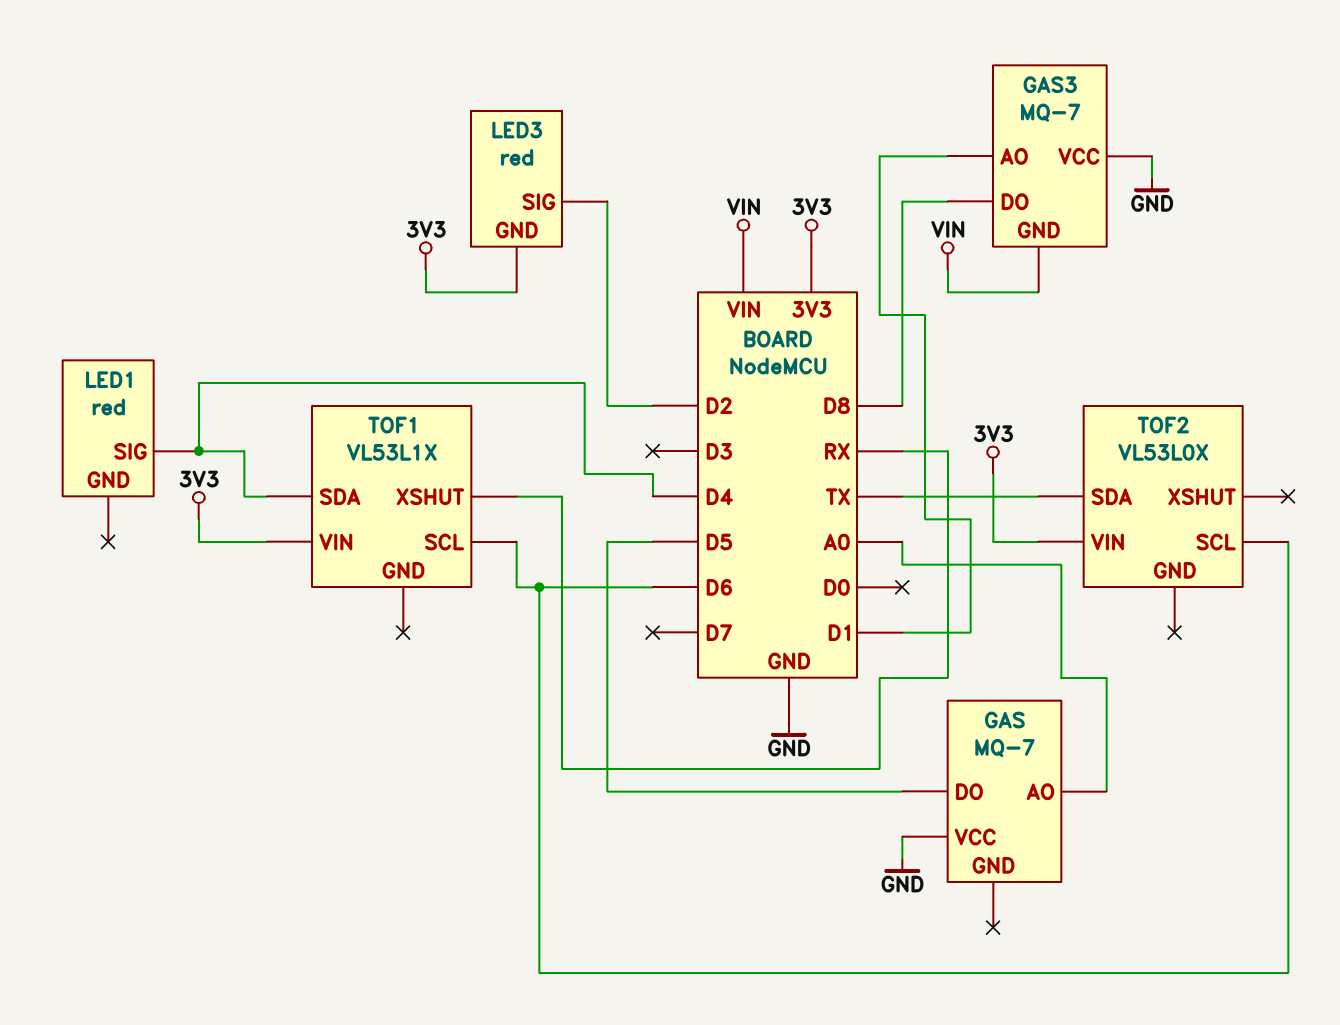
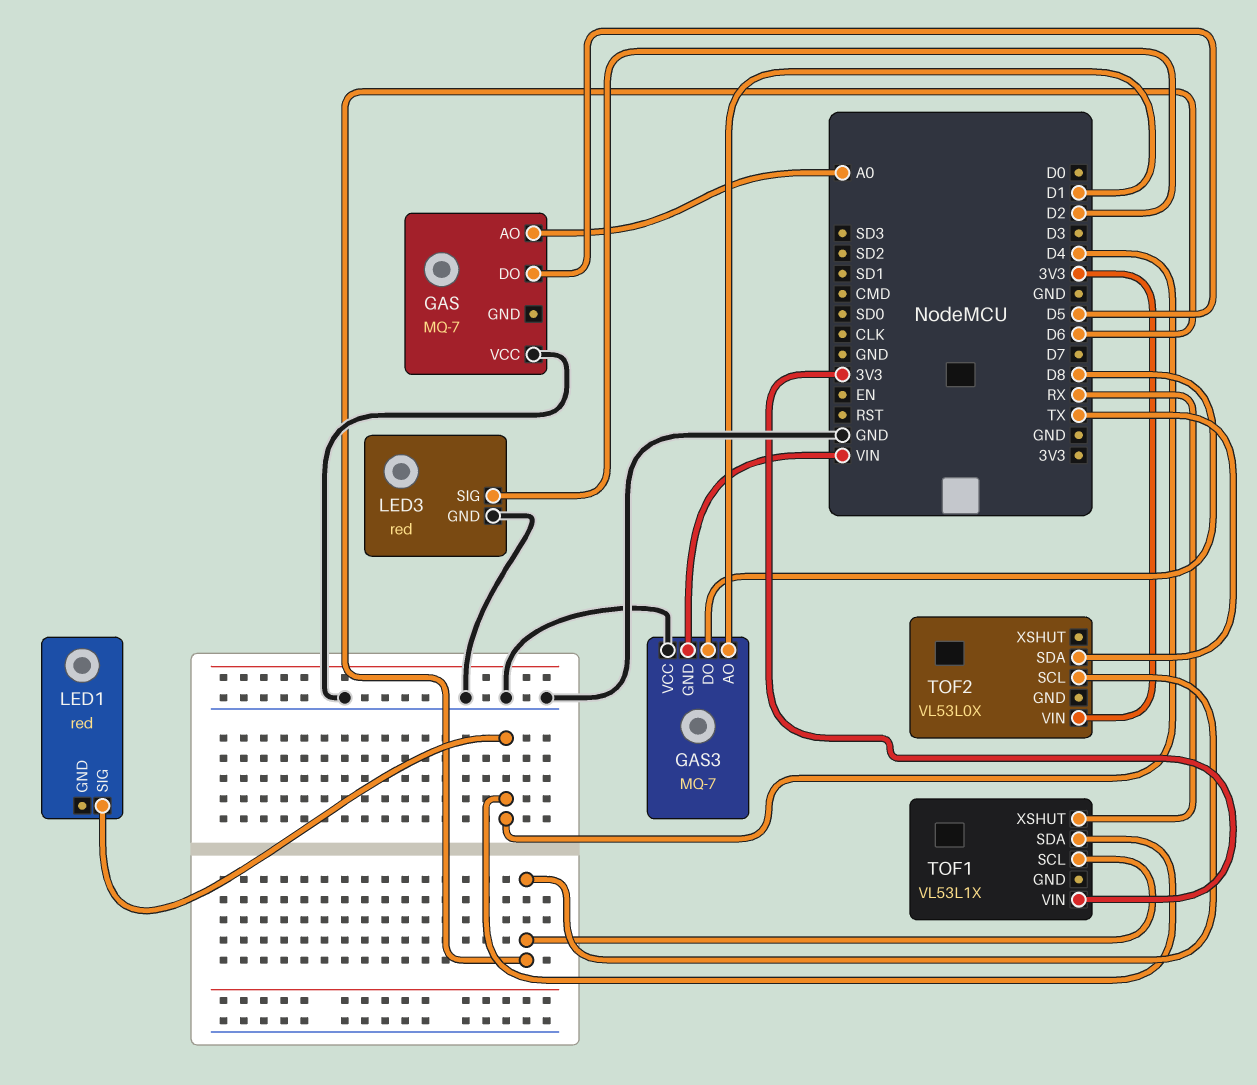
LED3 pin GND: 3V3 -> GND

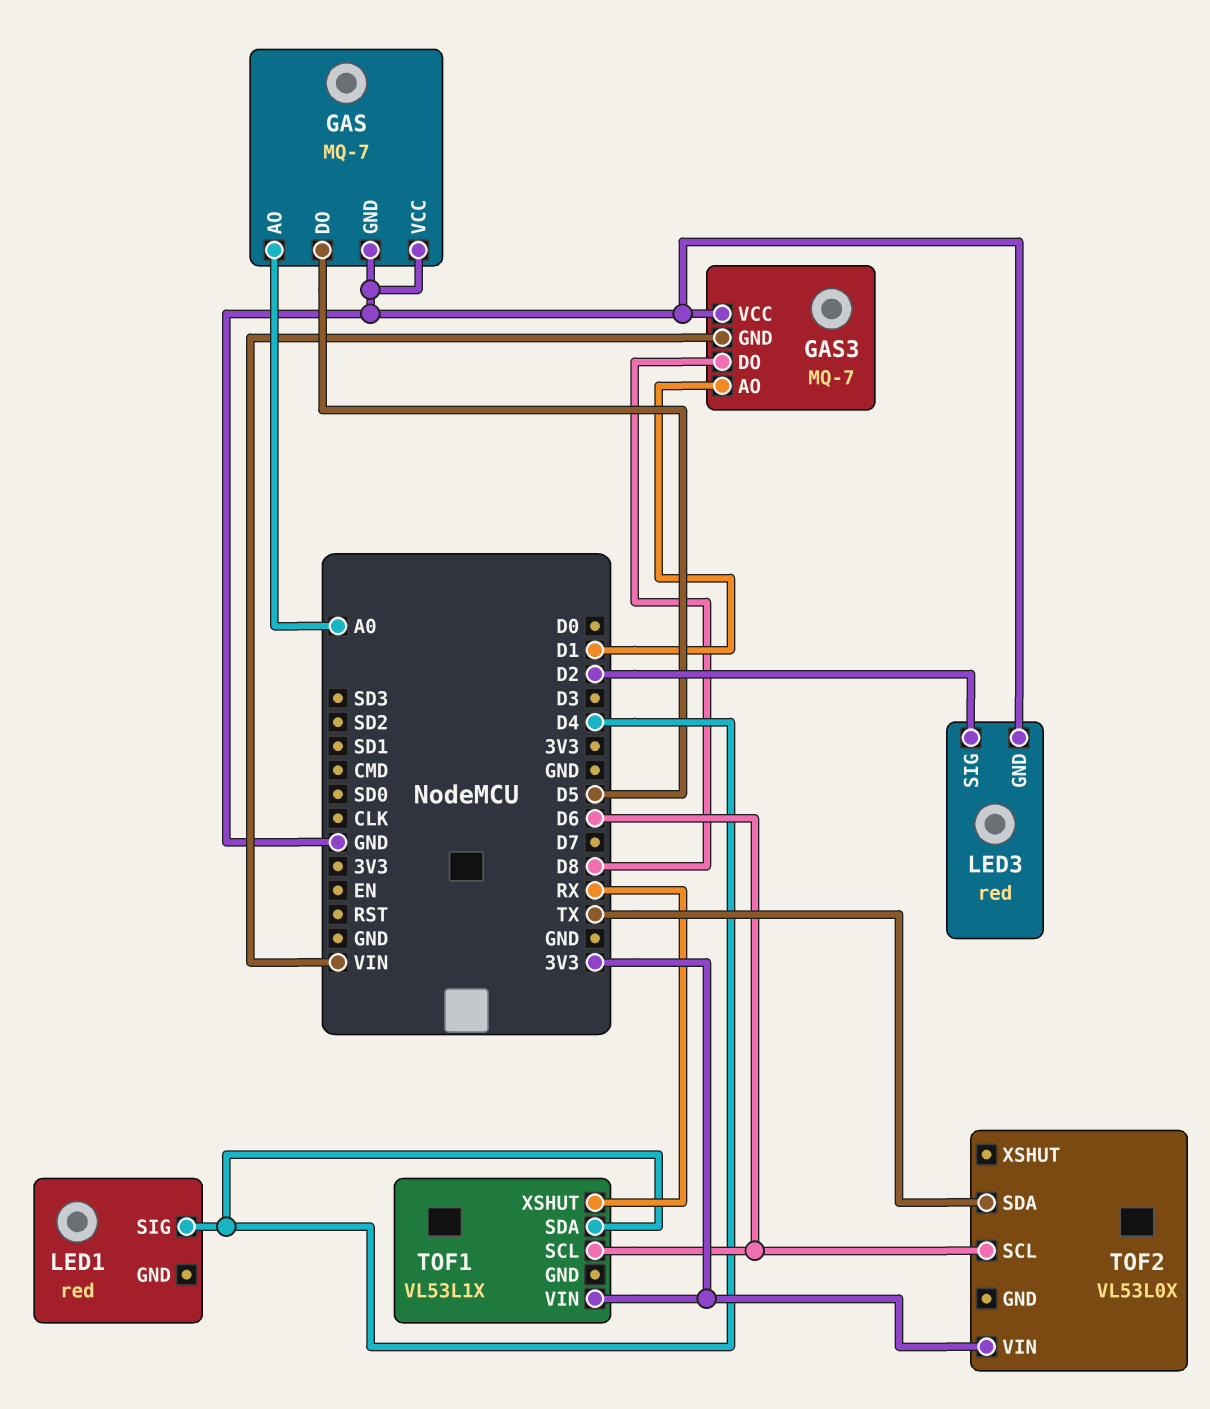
GAS pin GND: none -> GND

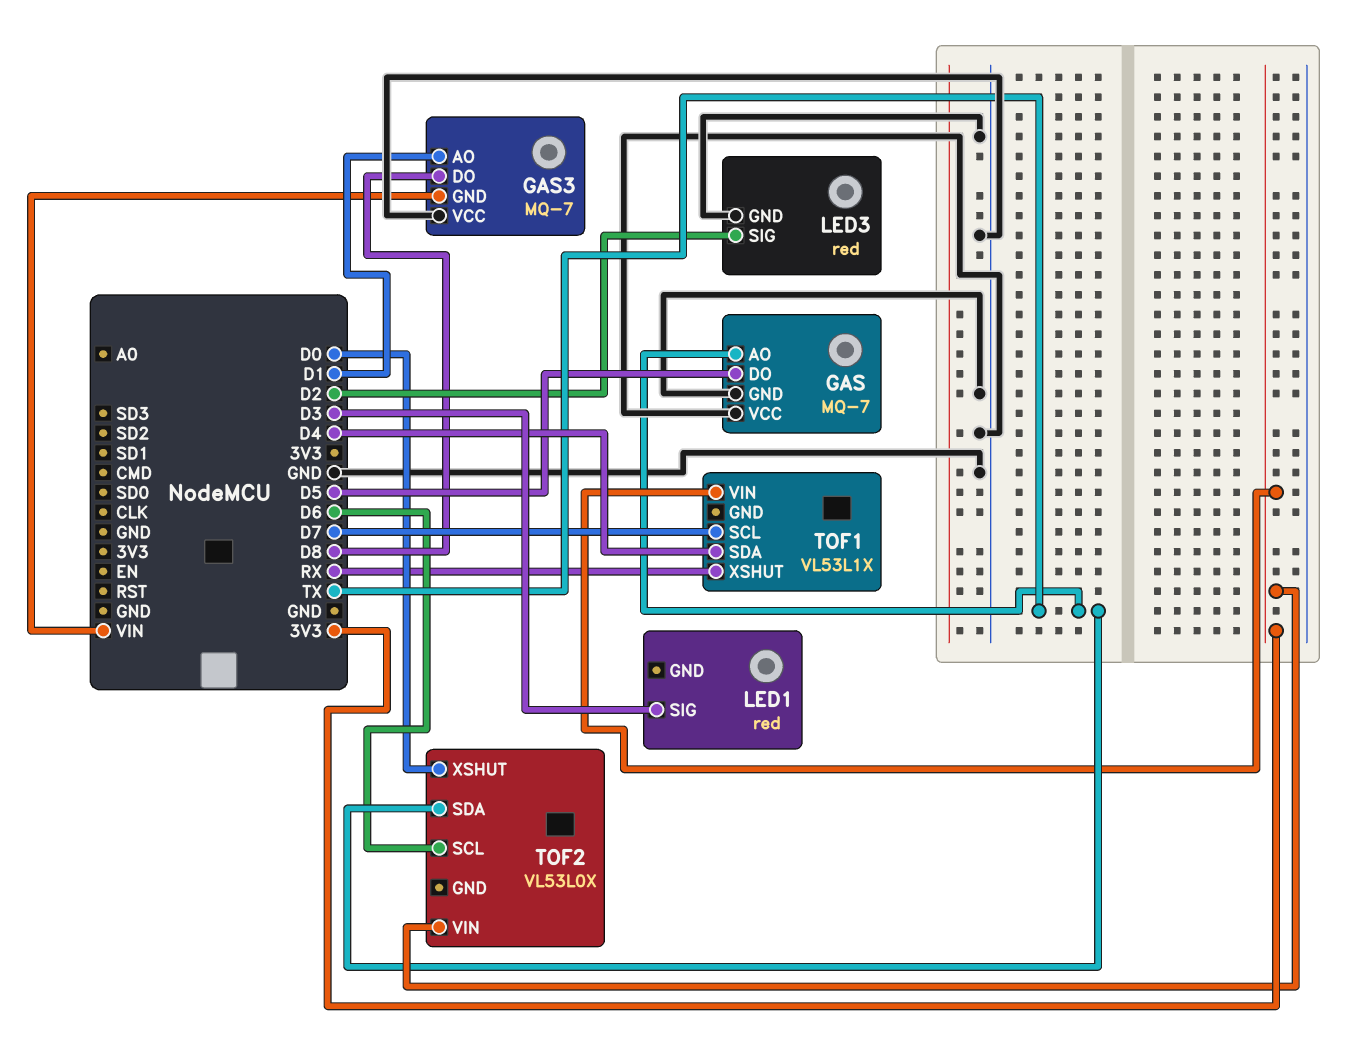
GAS pin AO: A0 -> TX
LED1 pin SIG: D4 -> D3
TOF1 pin SCL: D6 -> D7
TOF2 pin XSHUT: none -> D0

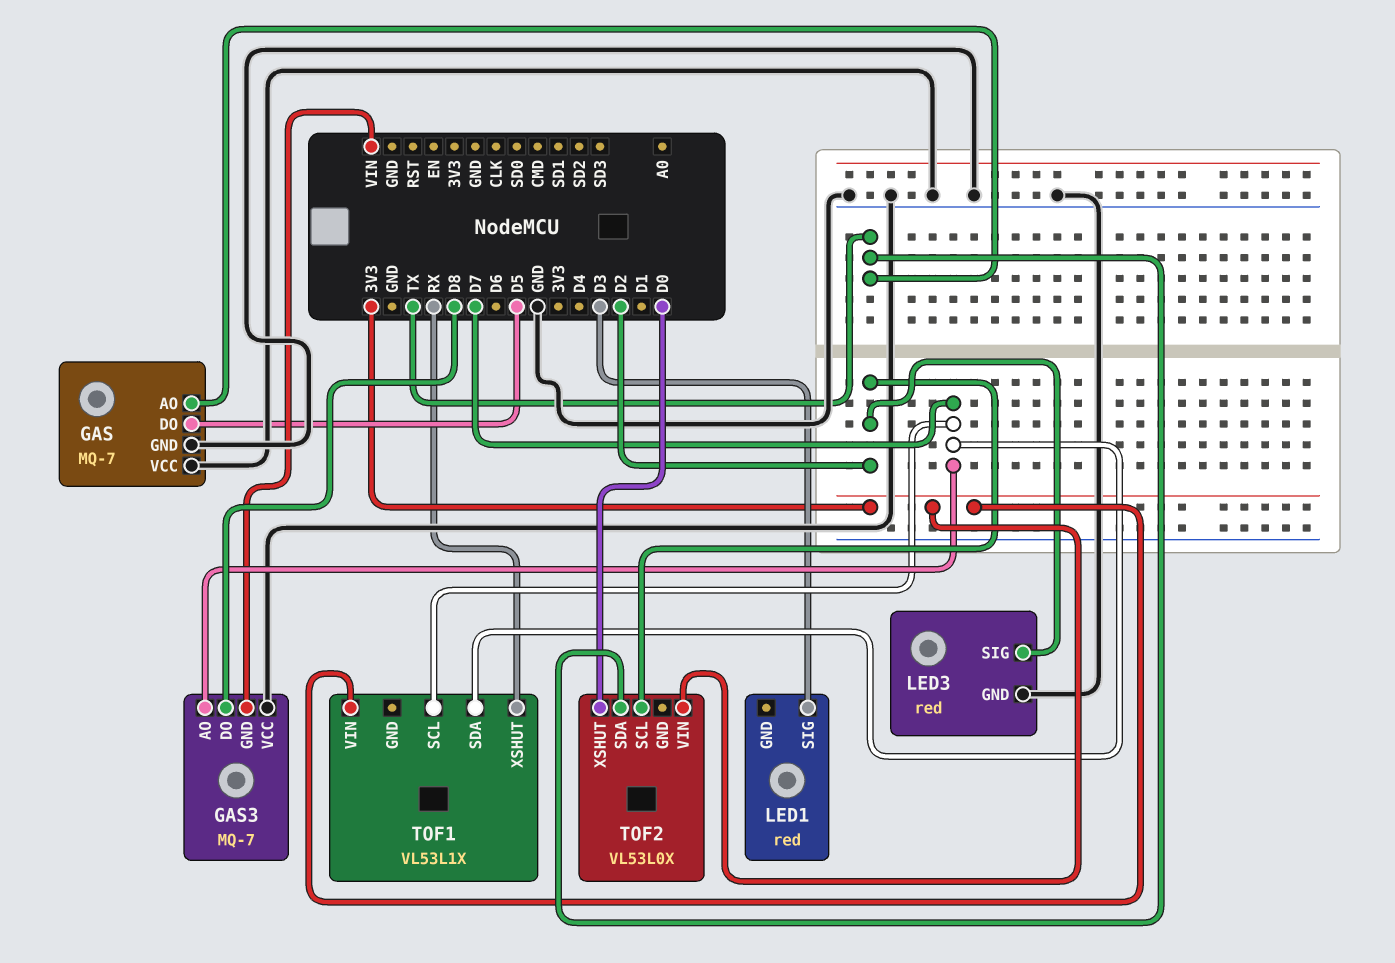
GAS3 pin AO: D1 -> D7
TOF1 pin SDA: D4 -> D7
TOF2 pin SCL: D6 -> D2

